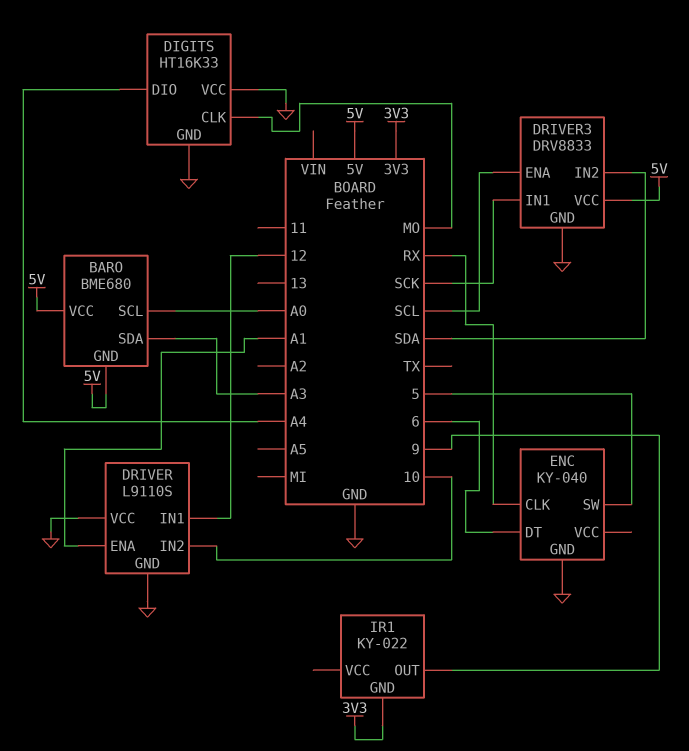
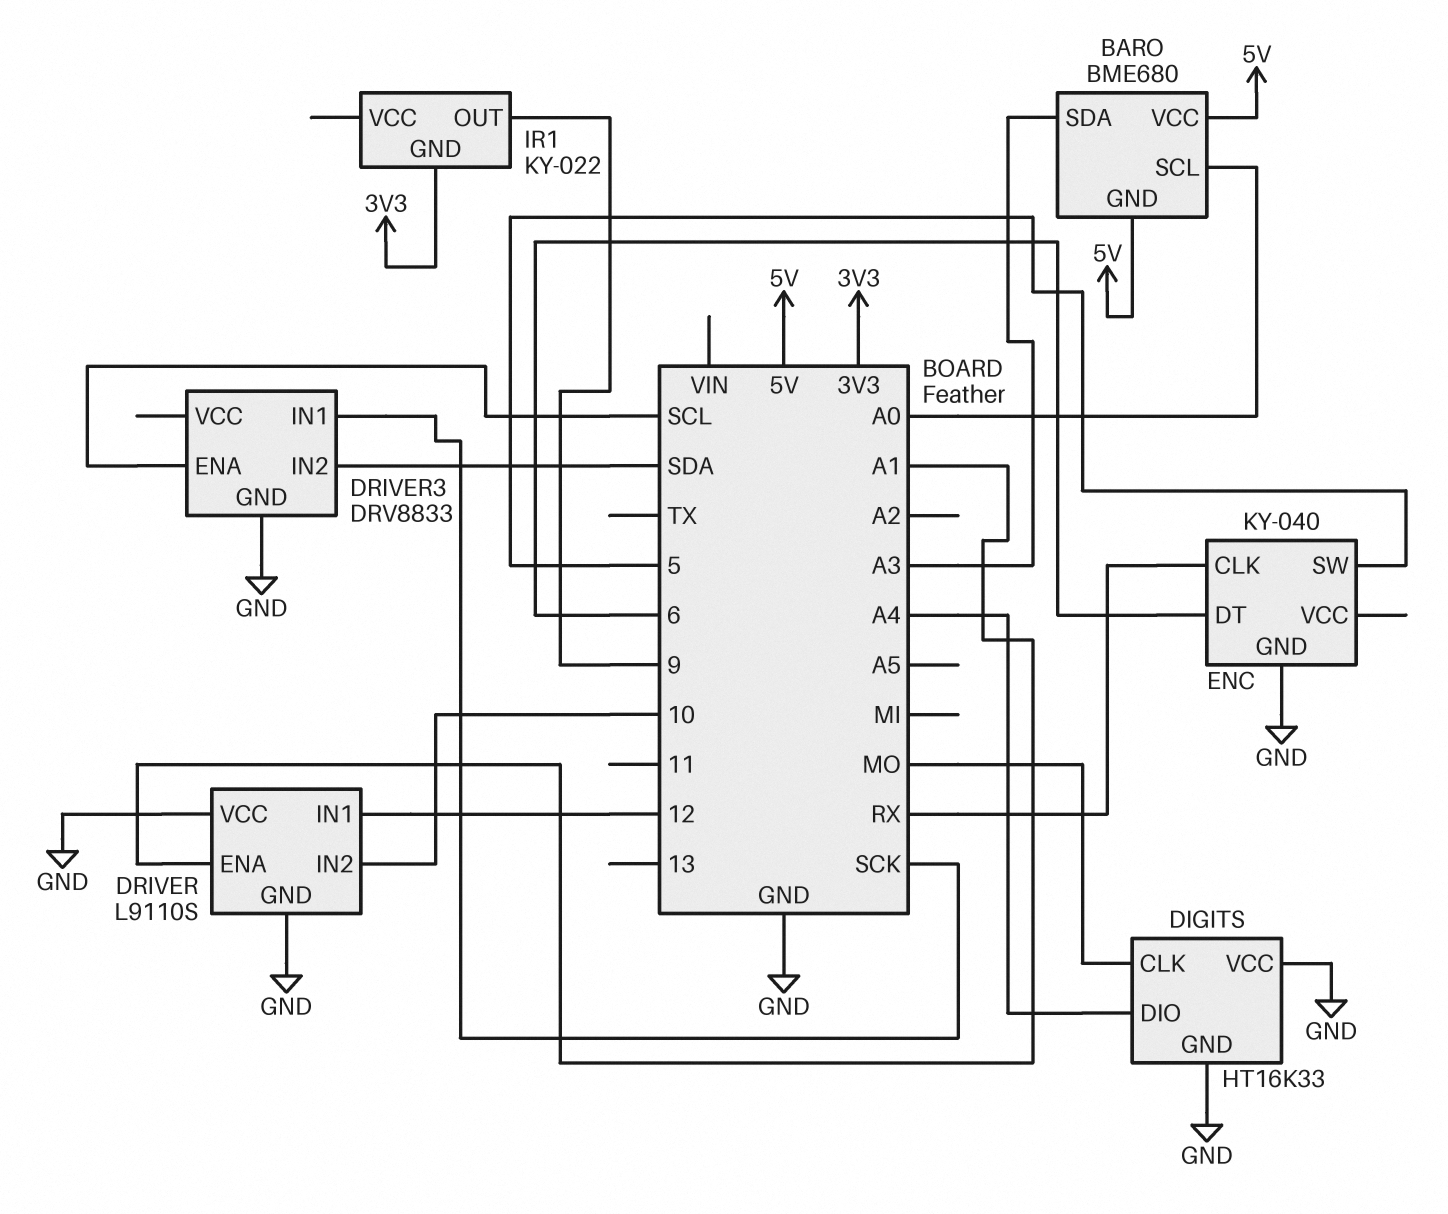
DRIVER3 pin VCC: 5V -> none

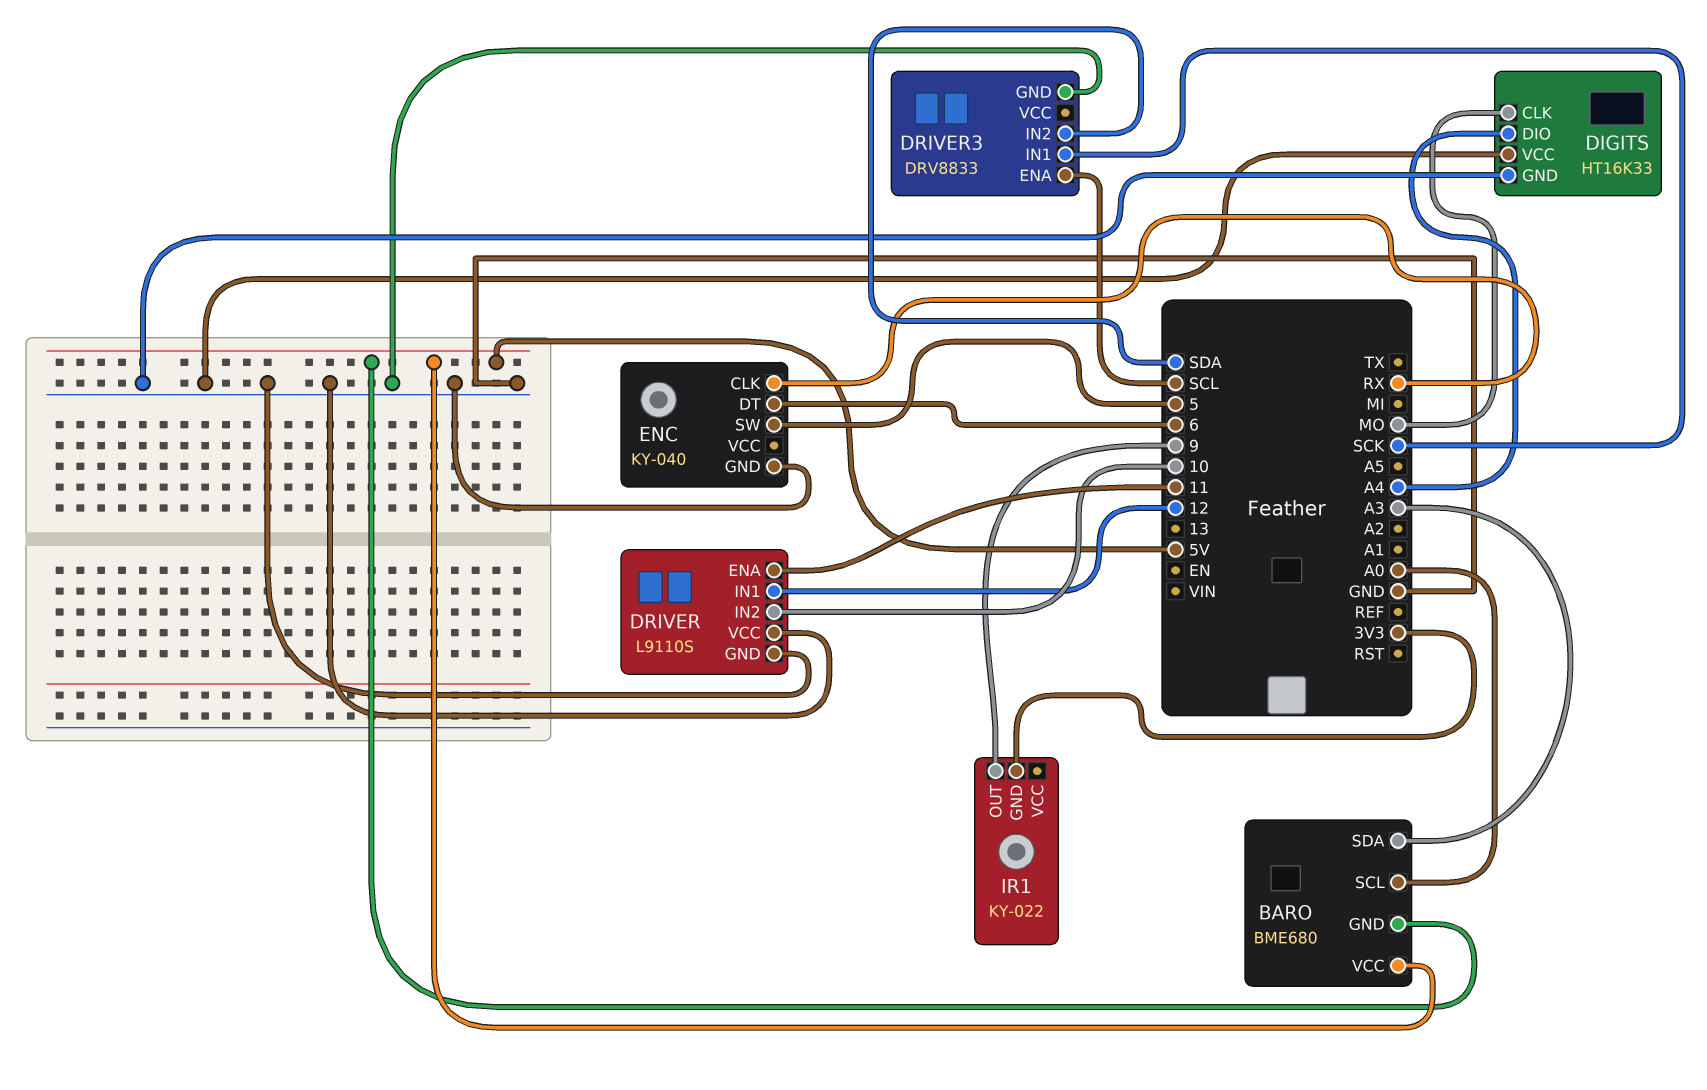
DRIVER pin ENA: A1 -> 11

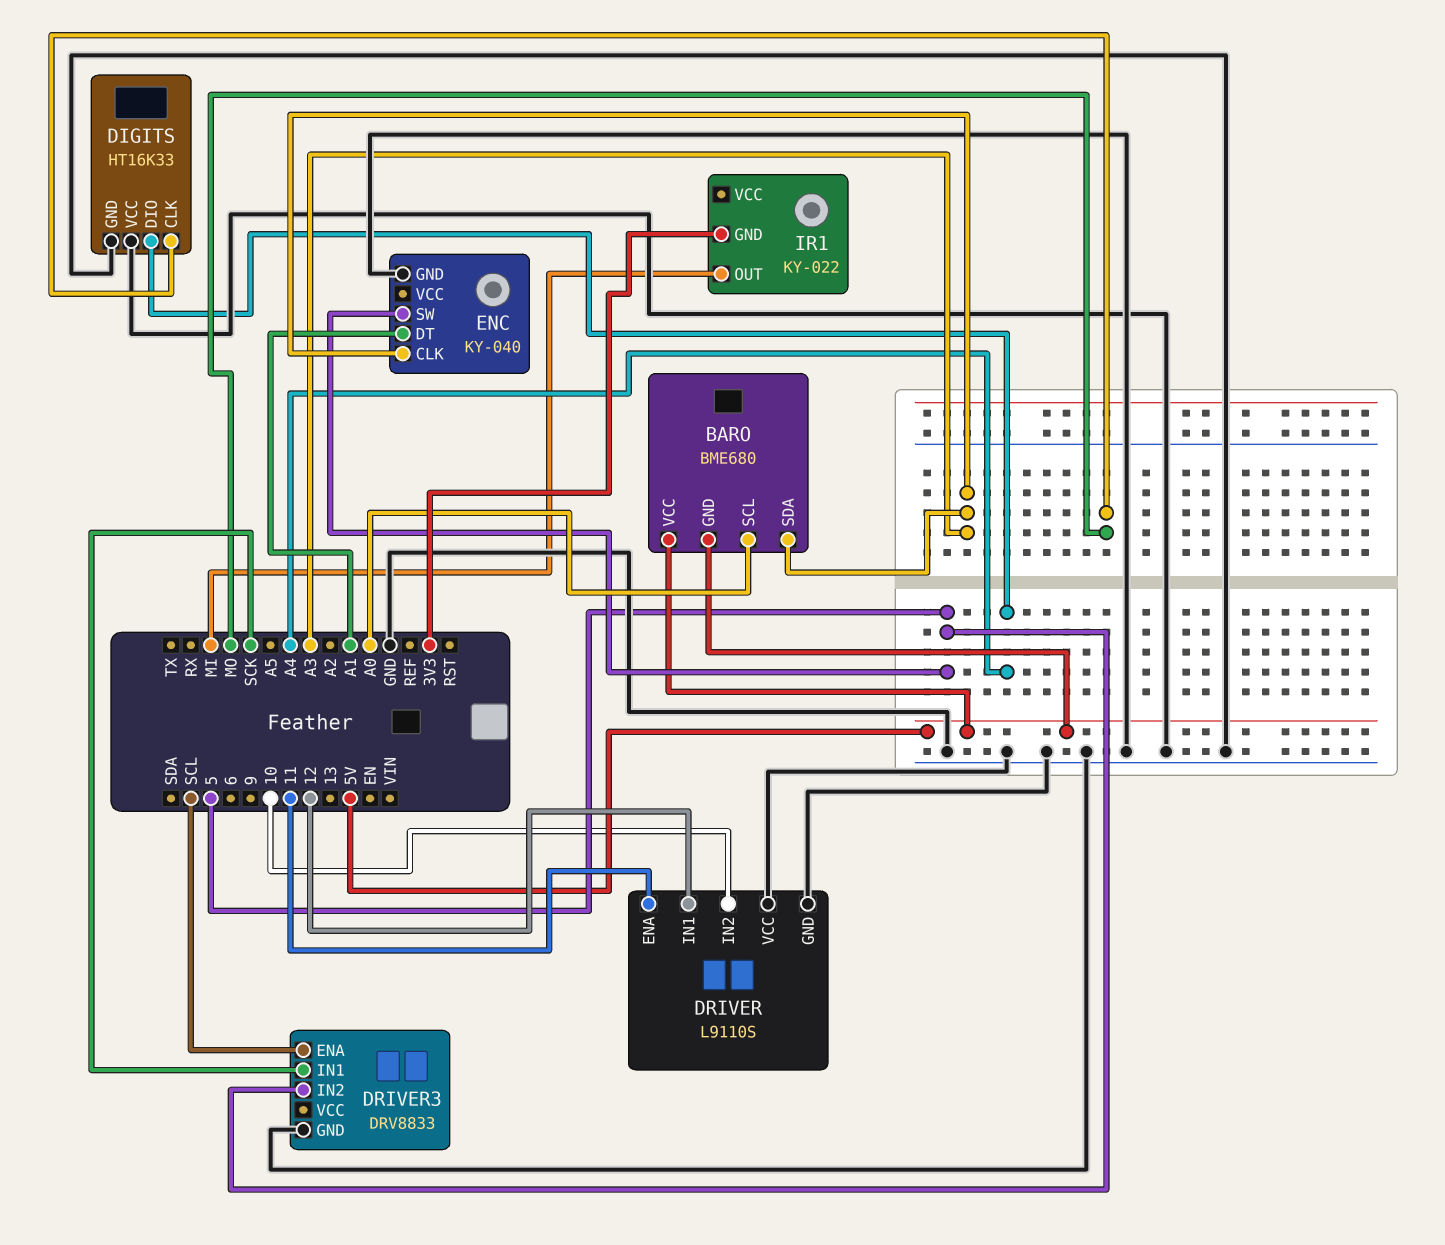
DRIVER3 pin IN2: SDA -> 5
ENC pin CLK: RX -> A3
ENC pin DT: 6 -> A1
IR1 pin OUT: 9 -> MI

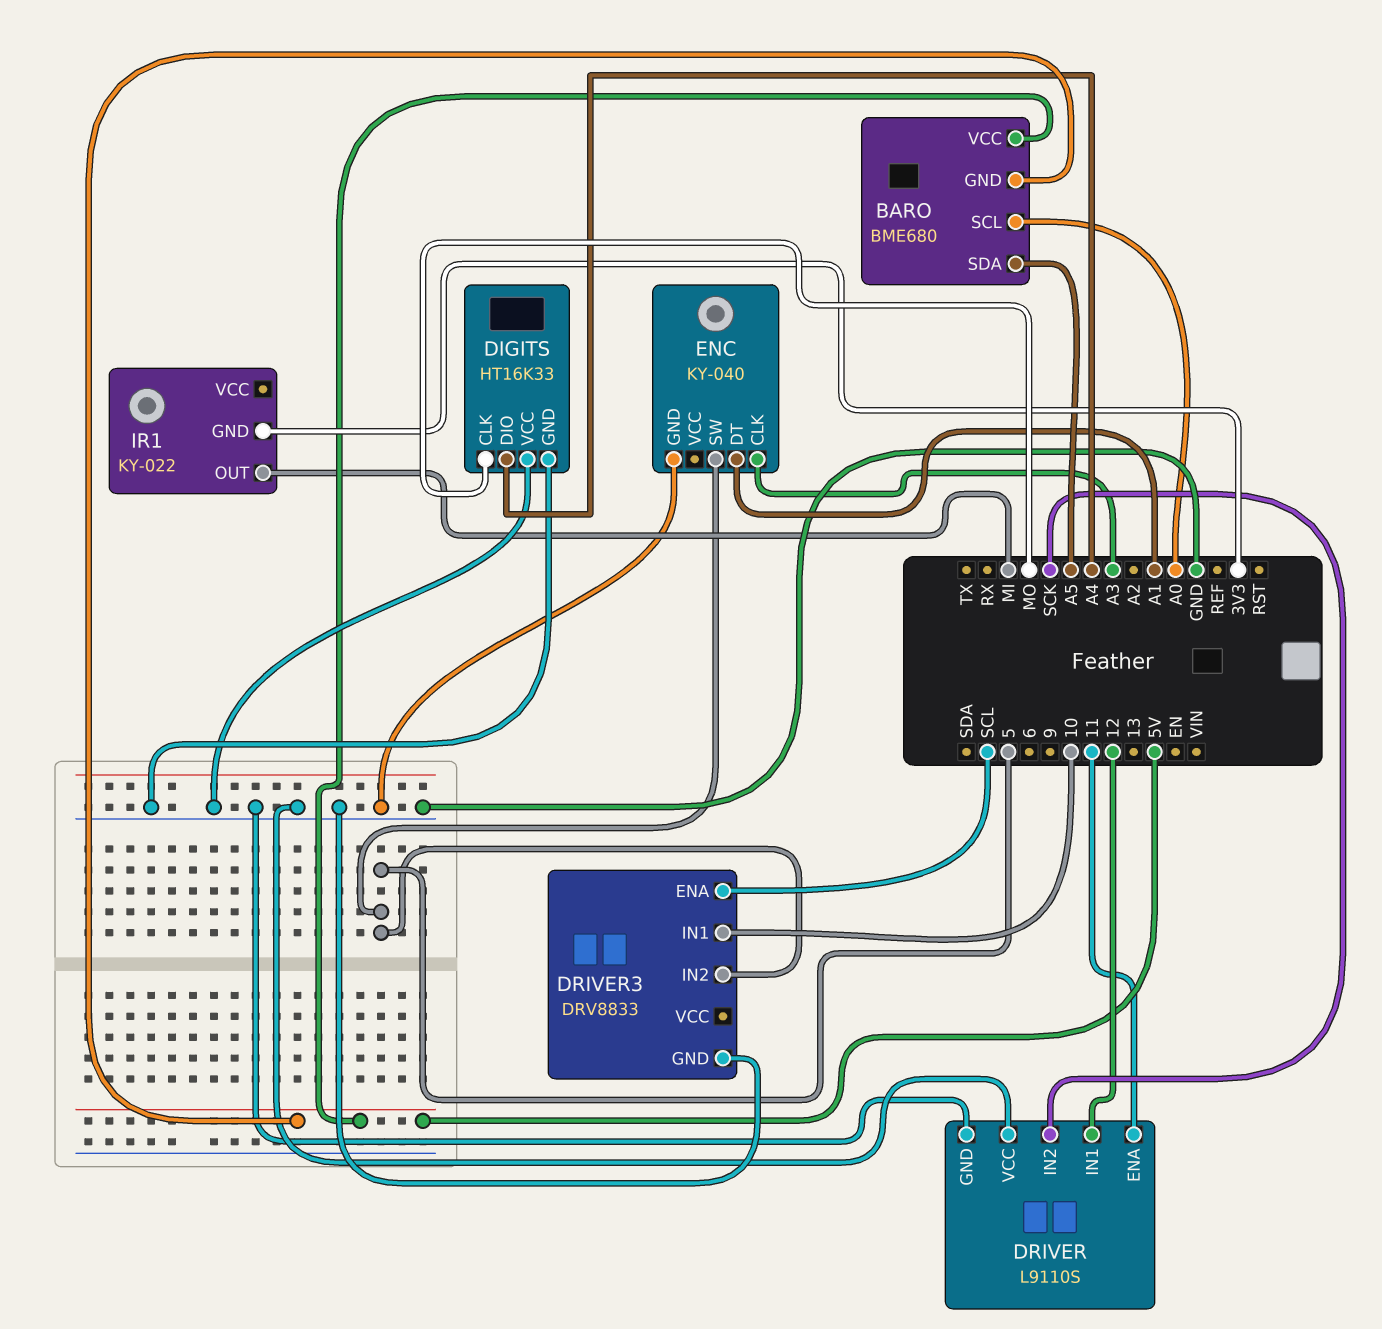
BARO pin SDA: A3 -> A5
DRIVER pin IN2: 10 -> SCK
DRIVER3 pin IN1: SCK -> 10

